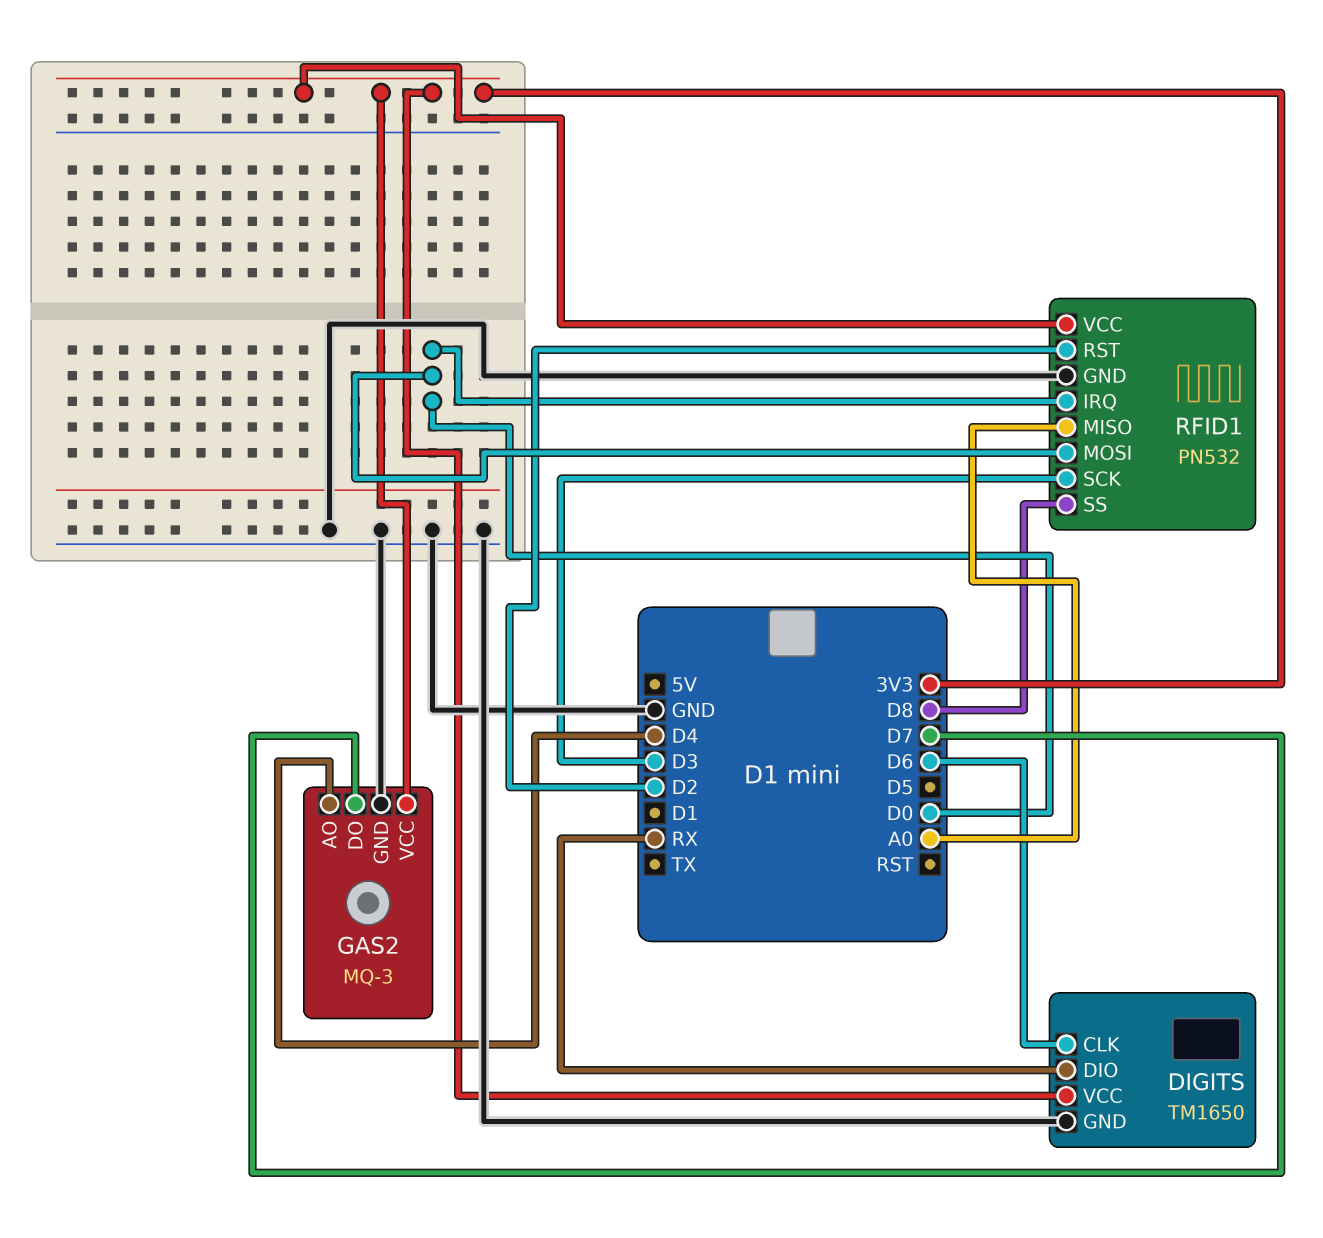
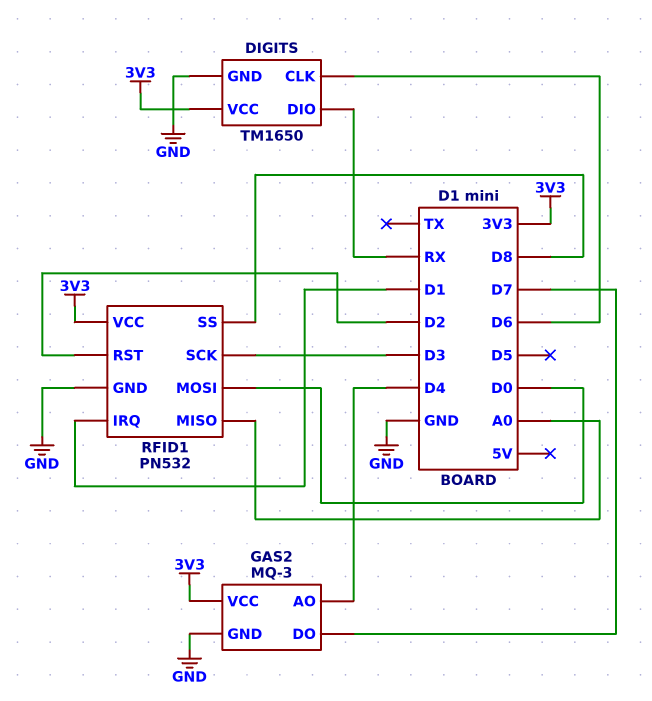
RFID1 pin IRQ: D0 -> D1

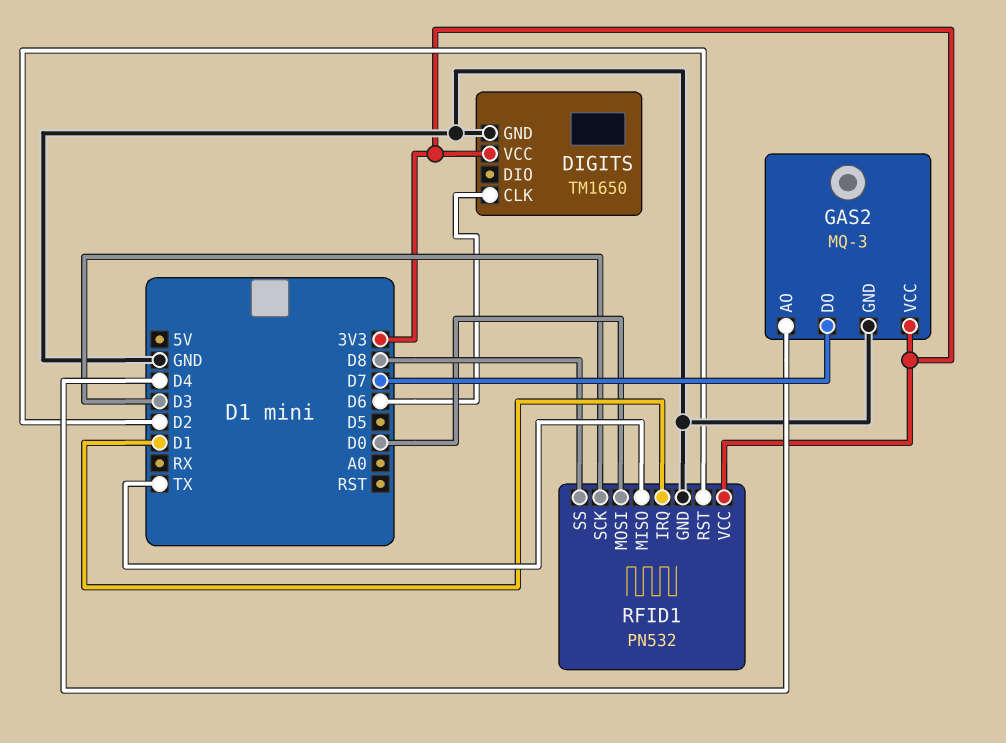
DIGITS pin DIO: RX -> none
RFID1 pin MISO: A0 -> TX

